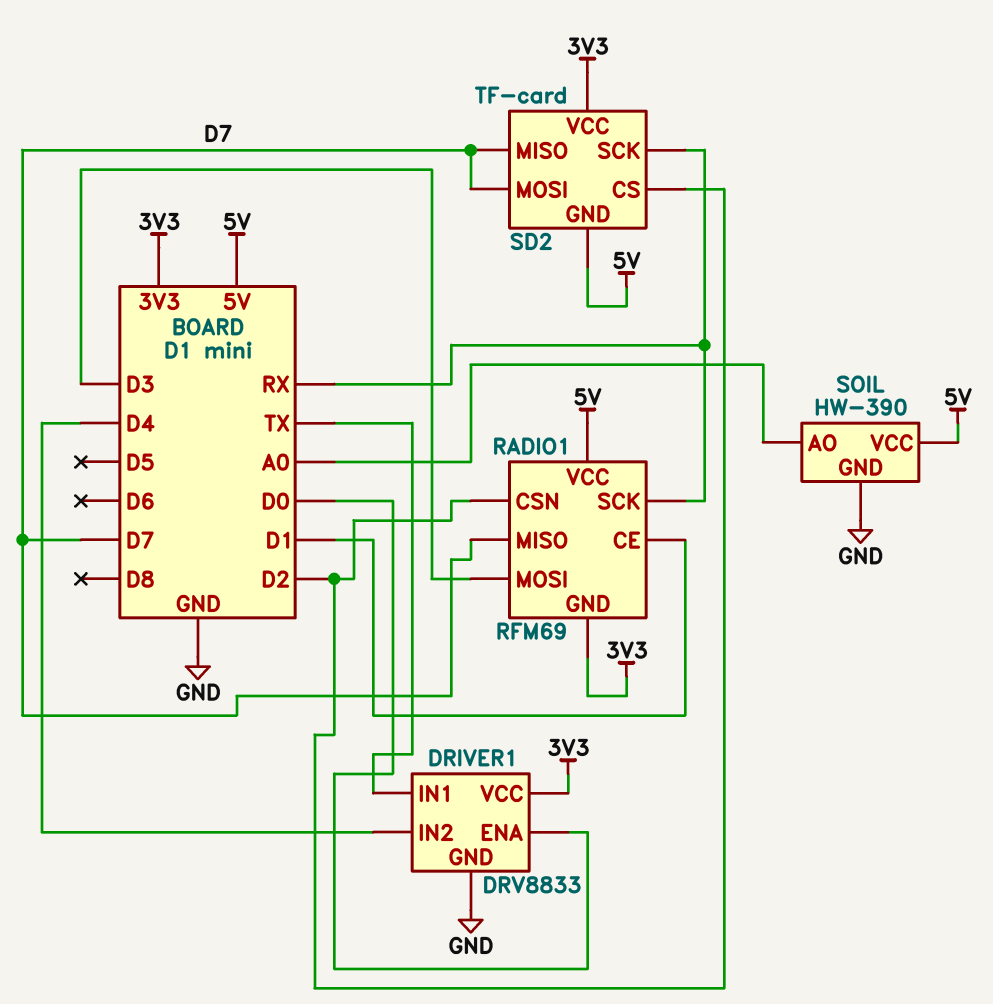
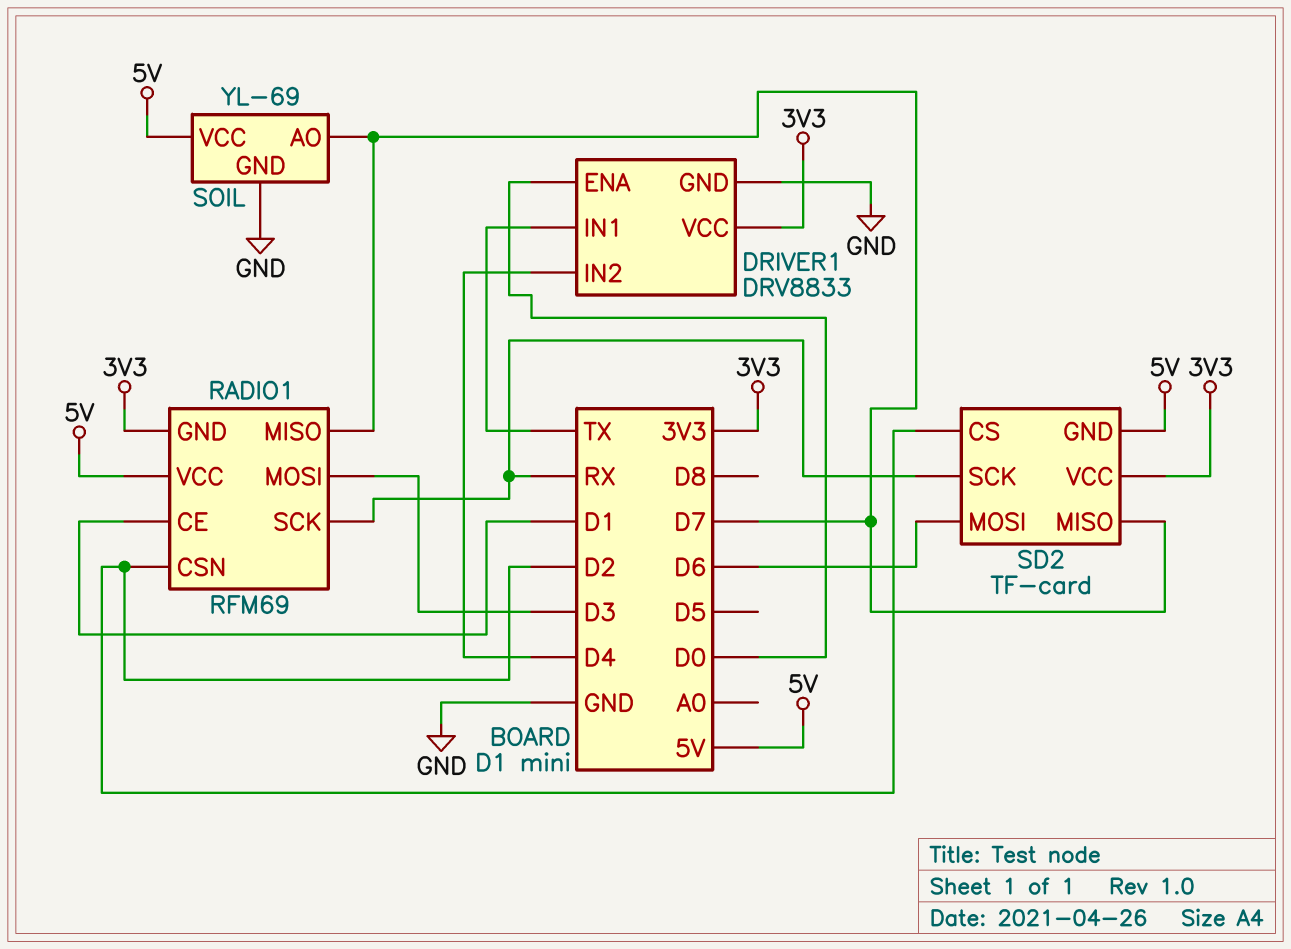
SD2 pin MOSI: D7 -> D6
SOIL: HW-390 -> YL-69
SOIL pin AO: A0 -> D7

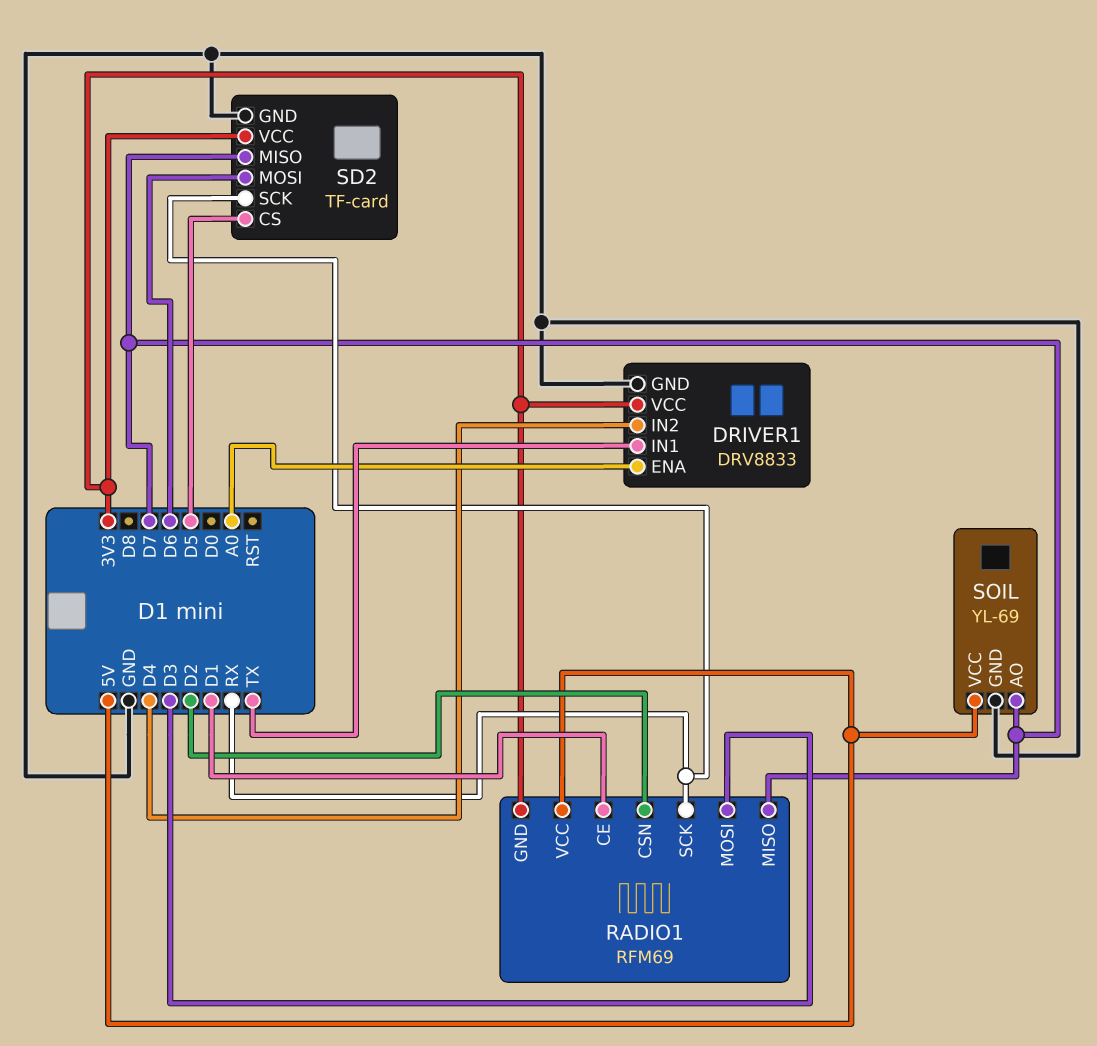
DRIVER1 pin ENA: D0 -> A0
SD2 pin CS: D2 -> D5
SD2 pin GND: 5V -> GND

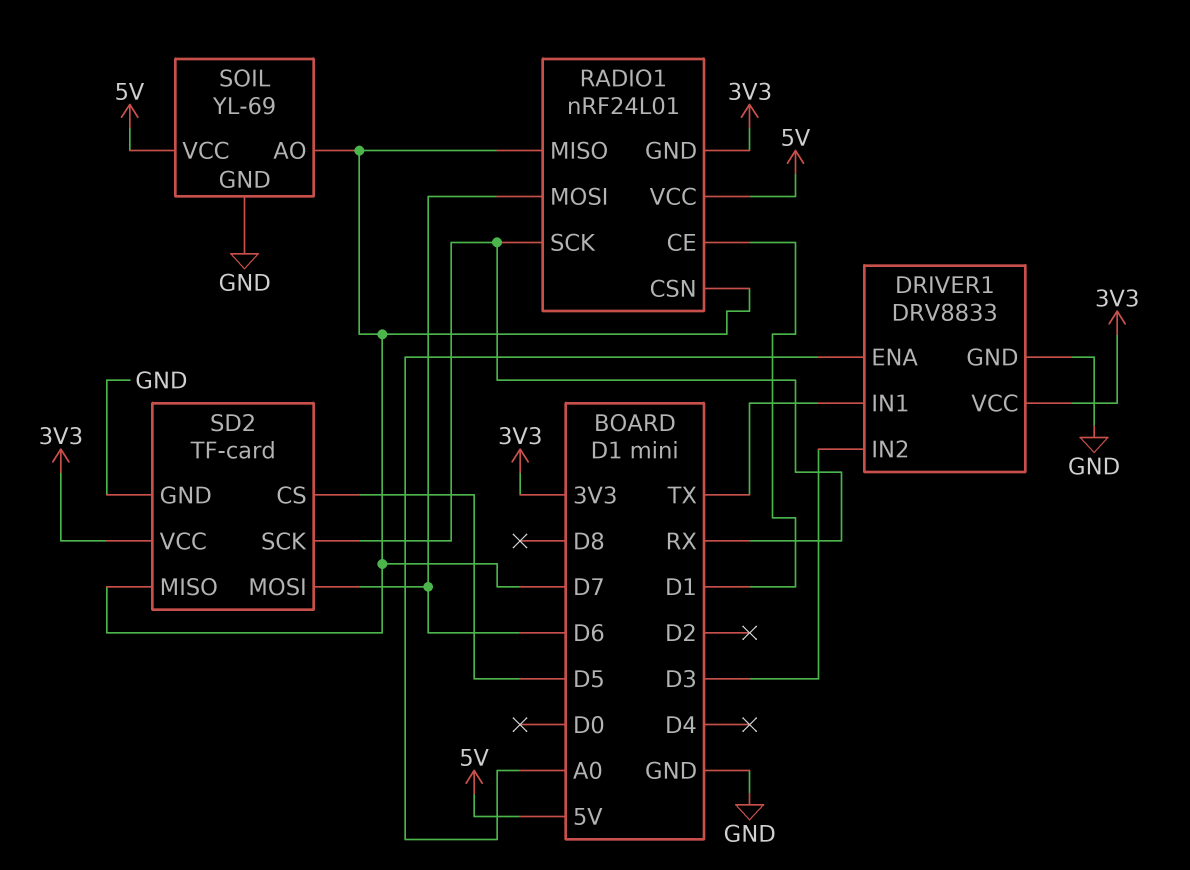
DRIVER1 pin IN2: D4 -> D3
RADIO1: RFM69 -> nRF24L01
RADIO1 pin CSN: D2 -> D7
RADIO1 pin MOSI: D3 -> D6

